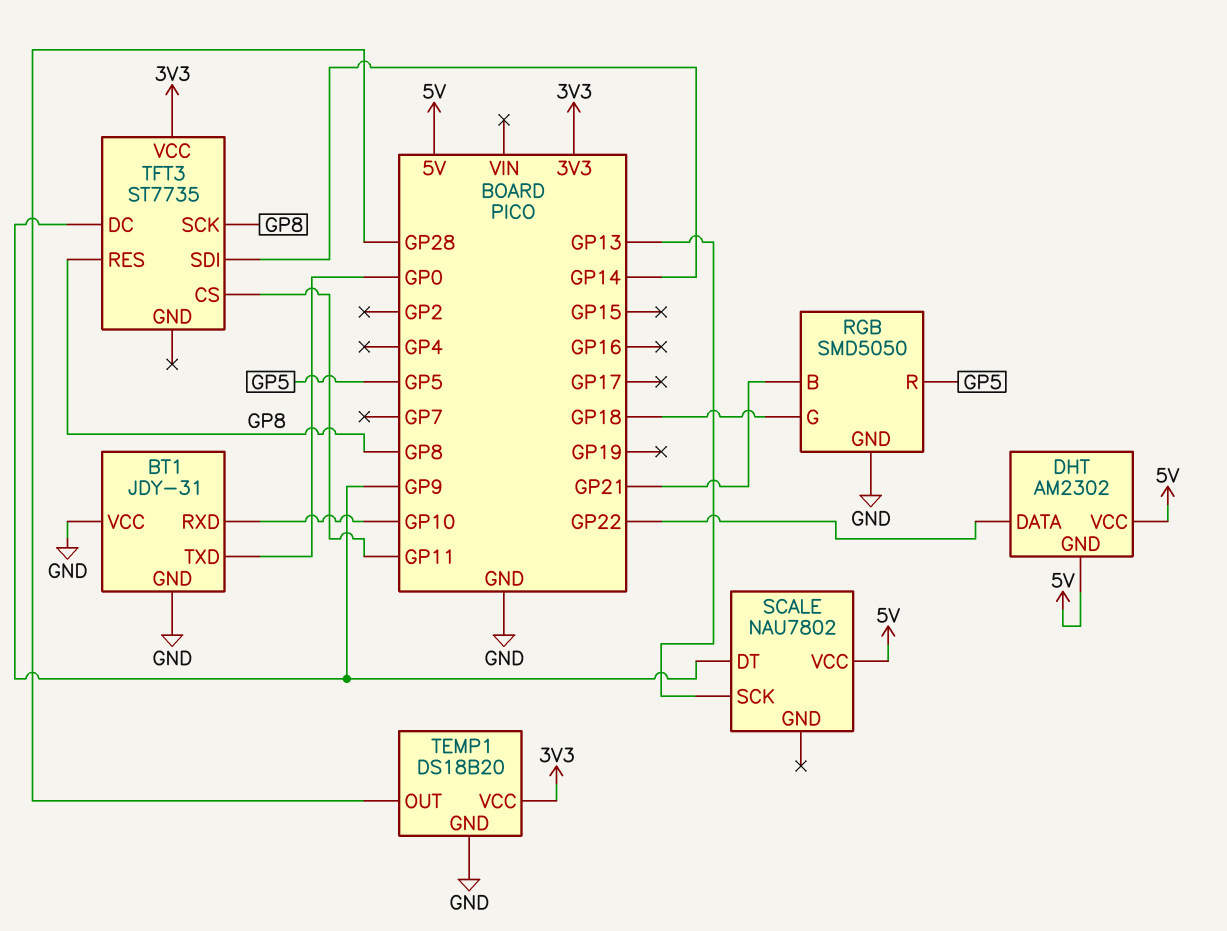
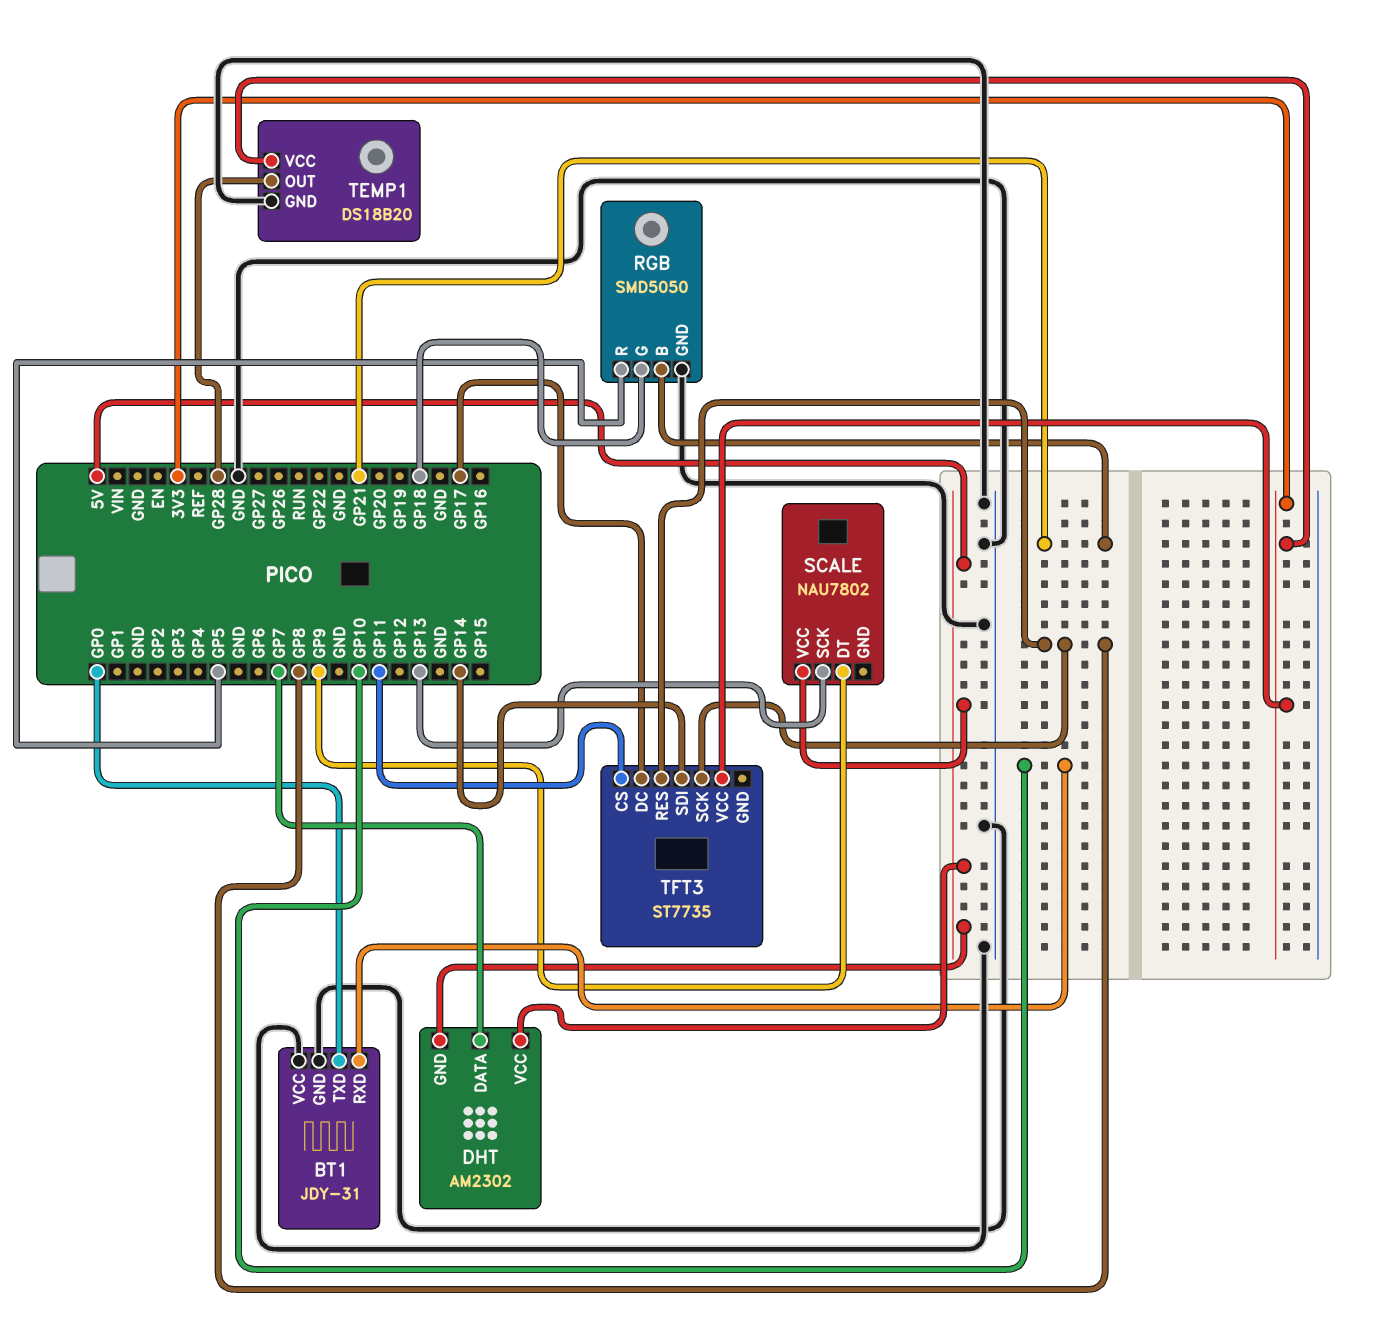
DHT pin DATA: GP22 -> GP7
TFT3 pin DC: GP9 -> GP17

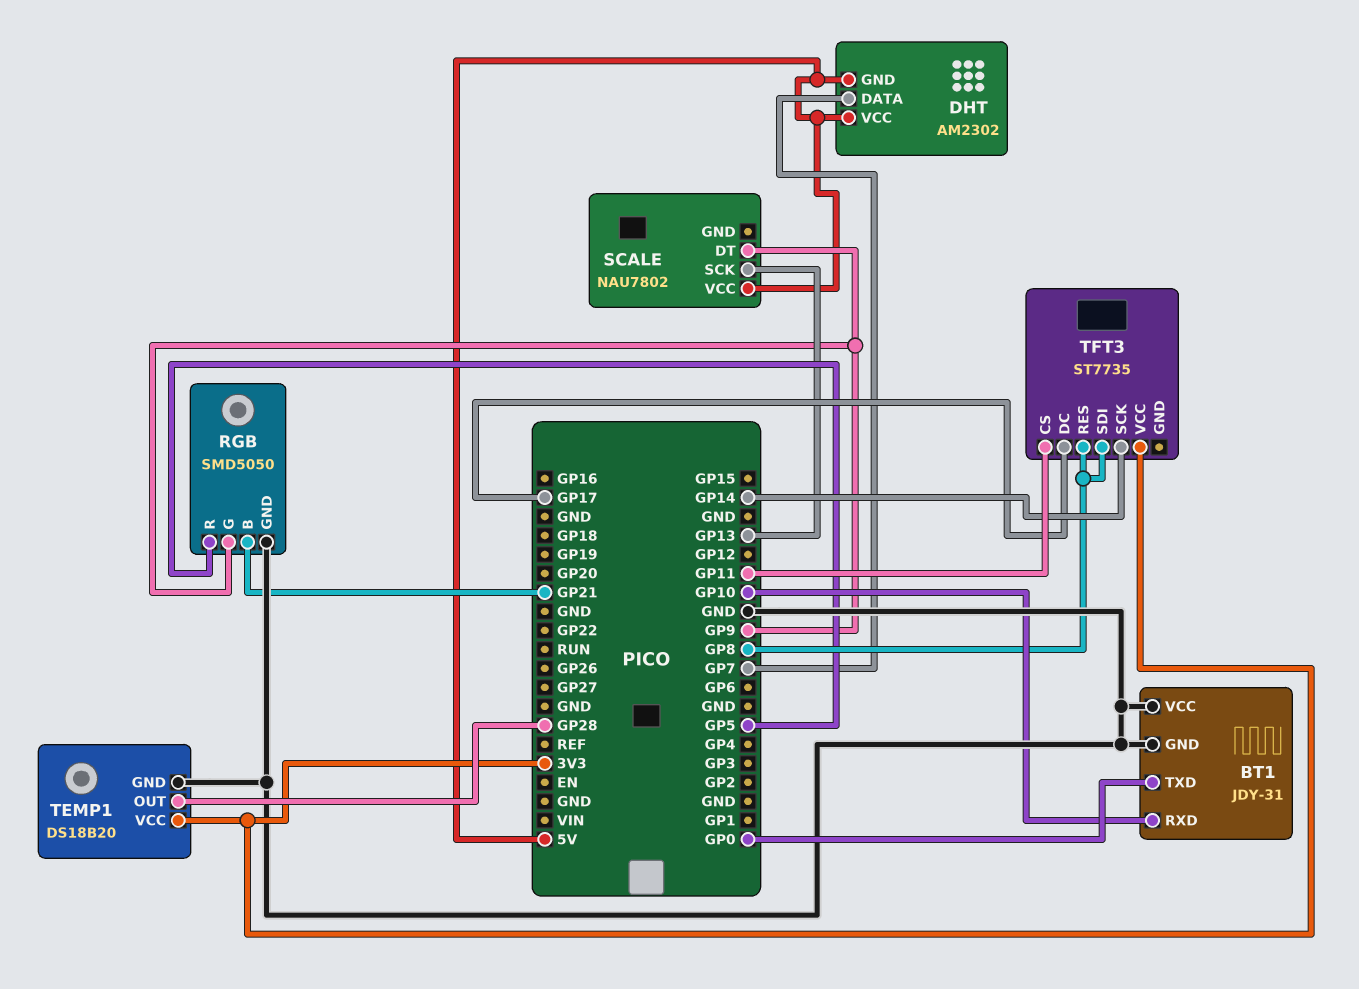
RGB pin G: GP18 -> GP9
TFT3 pin SCK: GP8 -> GP14
TFT3 pin SDI: GP14 -> GP8

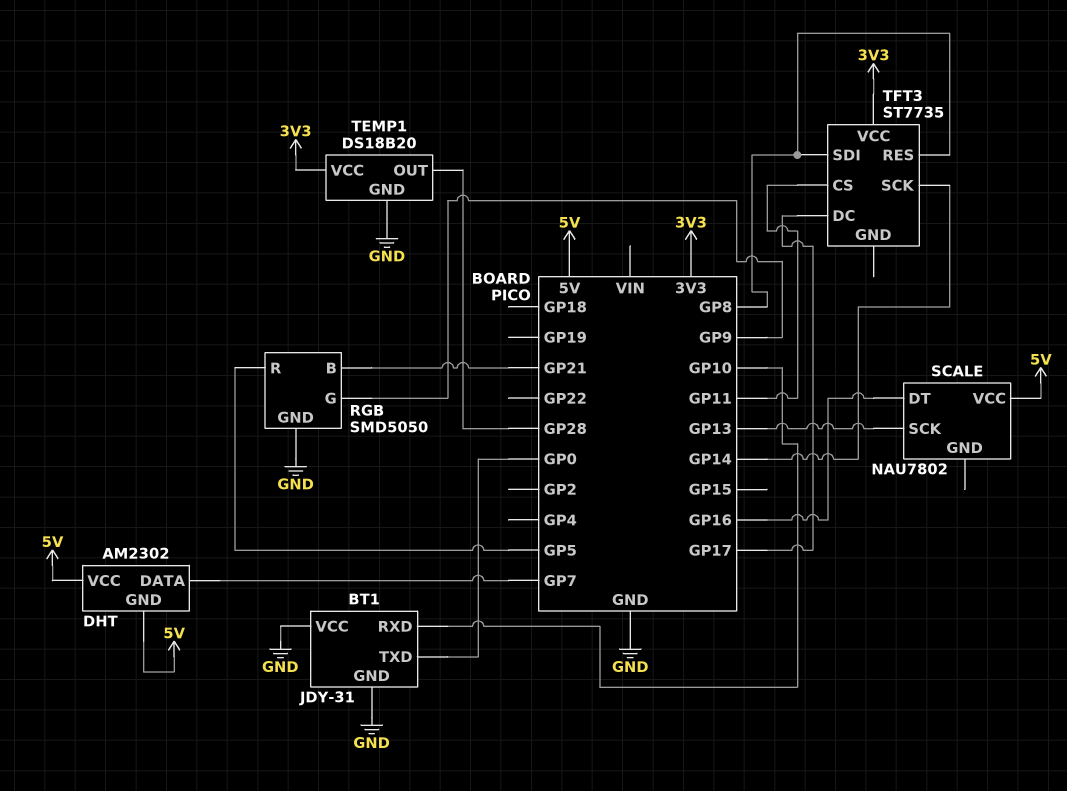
SCALE pin DT: GP9 -> GP16

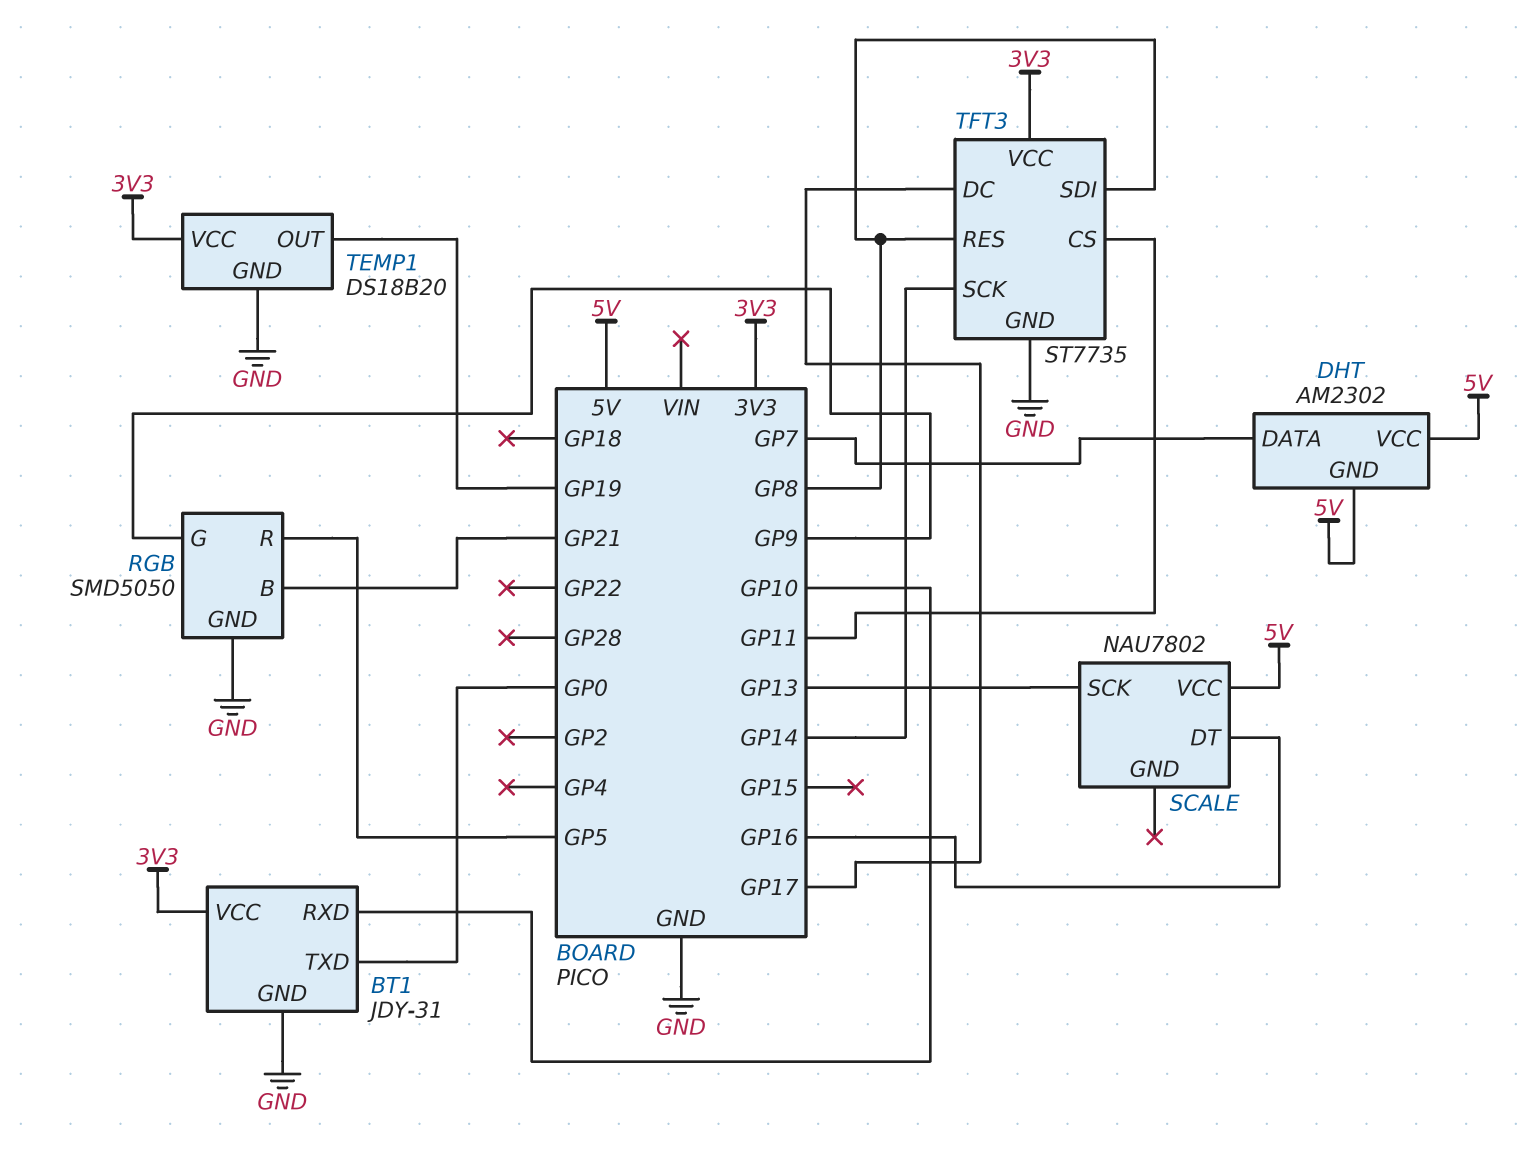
BT1 pin VCC: GND -> 3V3
TEMP1 pin OUT: GP28 -> GP19
TFT3 pin GND: none -> GND

